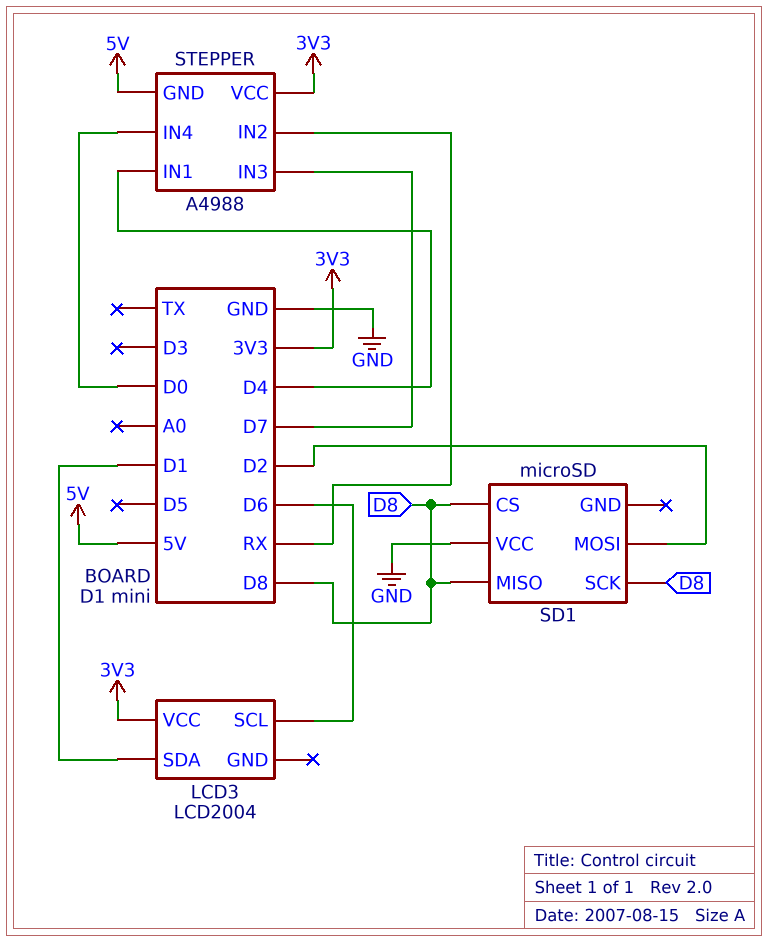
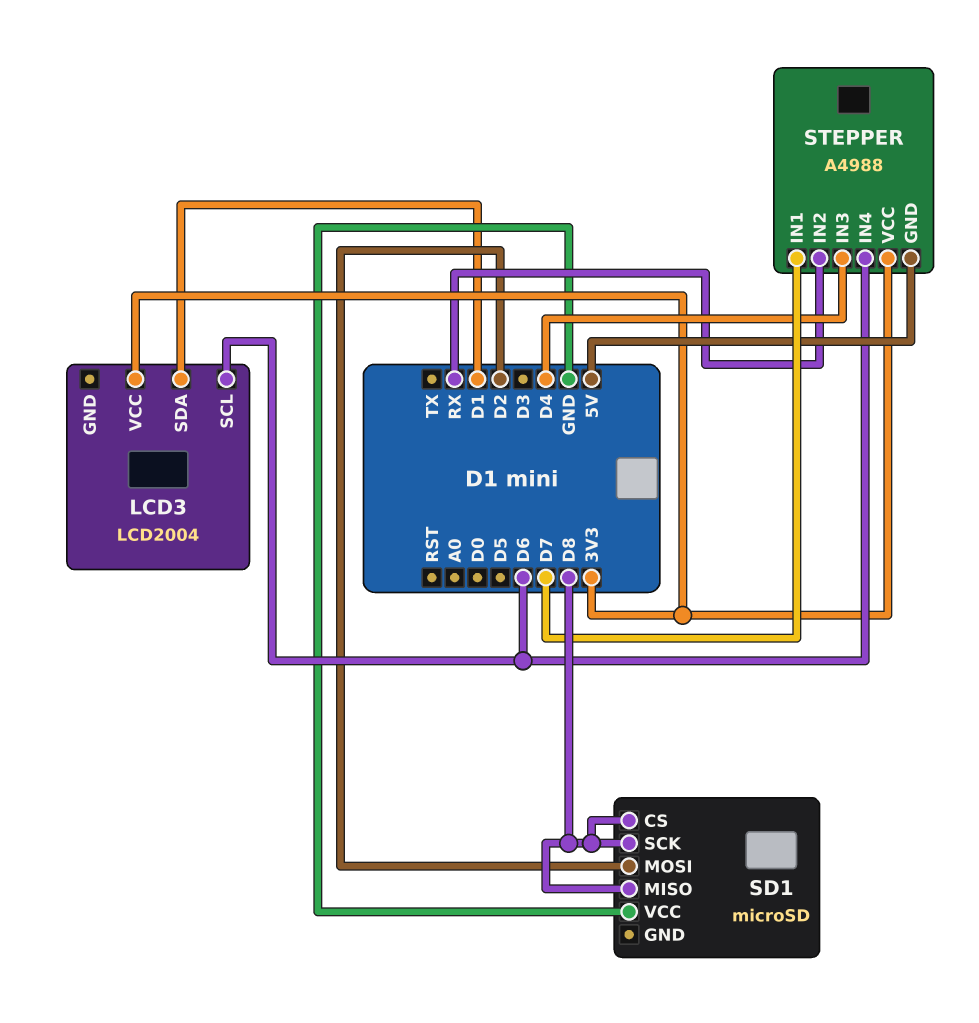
STEPPER pin IN1: D4 -> D7
STEPPER pin IN3: D7 -> D4
STEPPER pin IN4: D0 -> D6

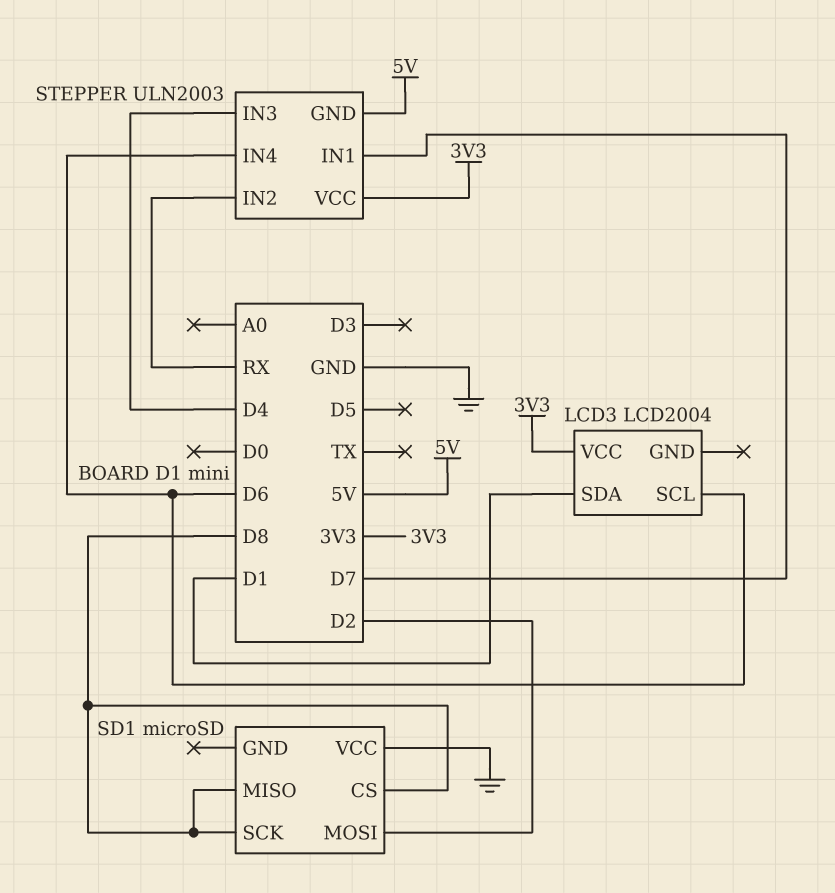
STEPPER: A4988 -> ULN2003

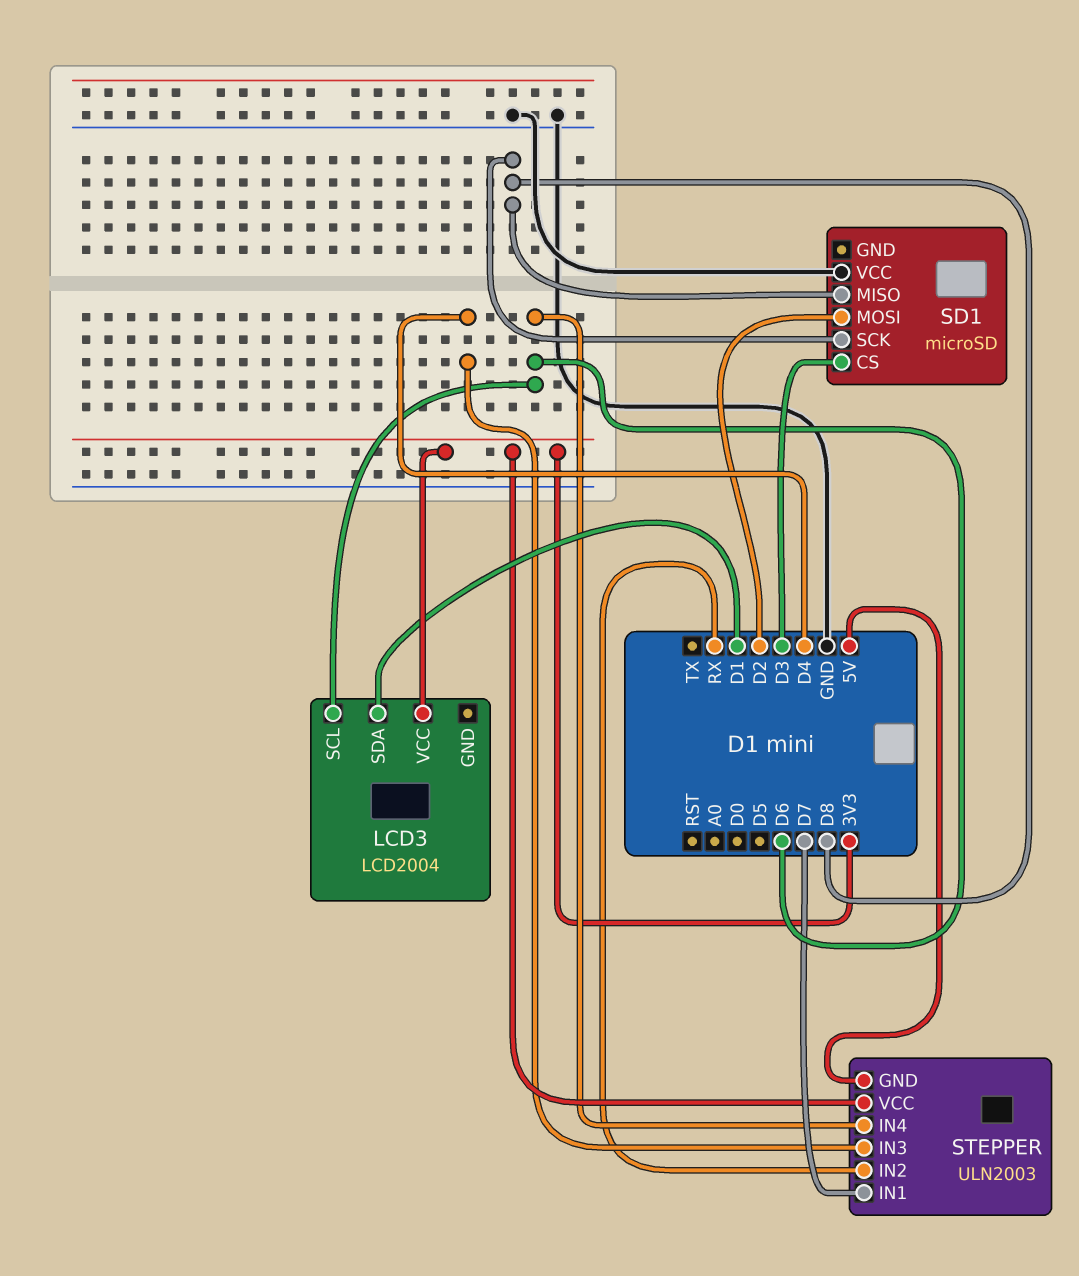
SD1 pin CS: D8 -> D3

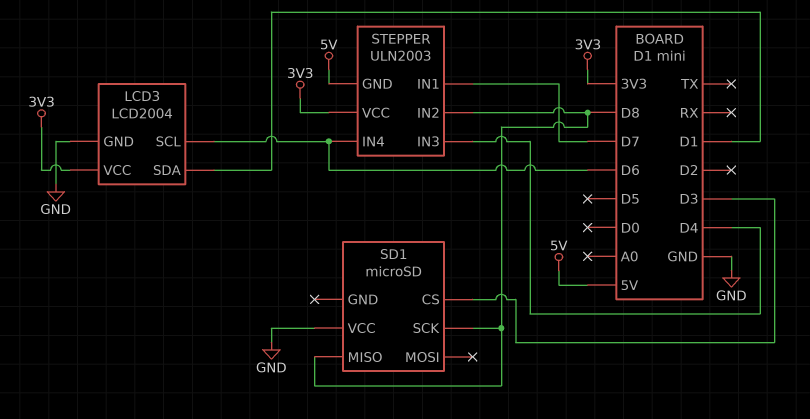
LCD3 pin GND: none -> GND
SD1 pin MOSI: D2 -> none
STEPPER pin IN2: RX -> D8

